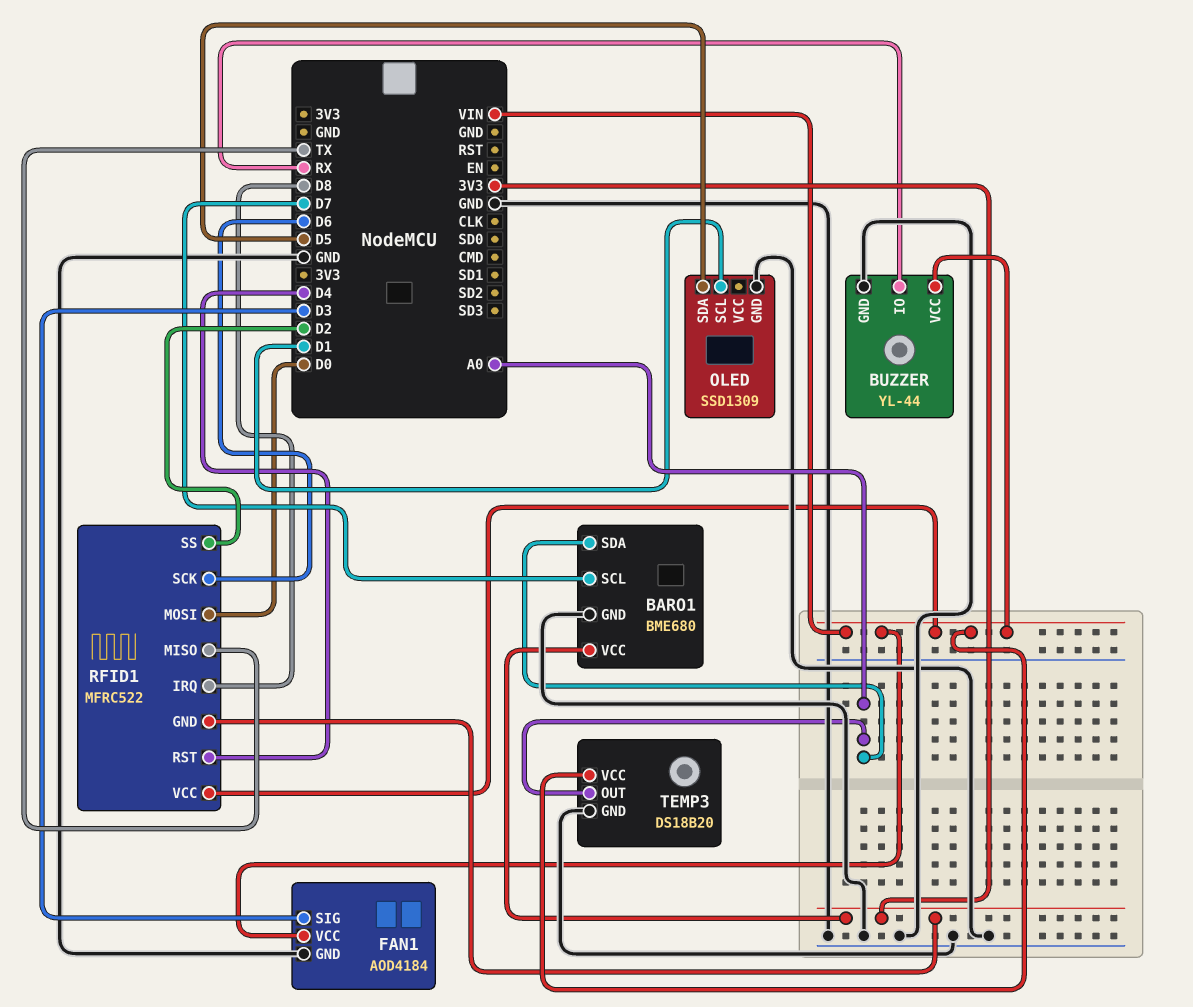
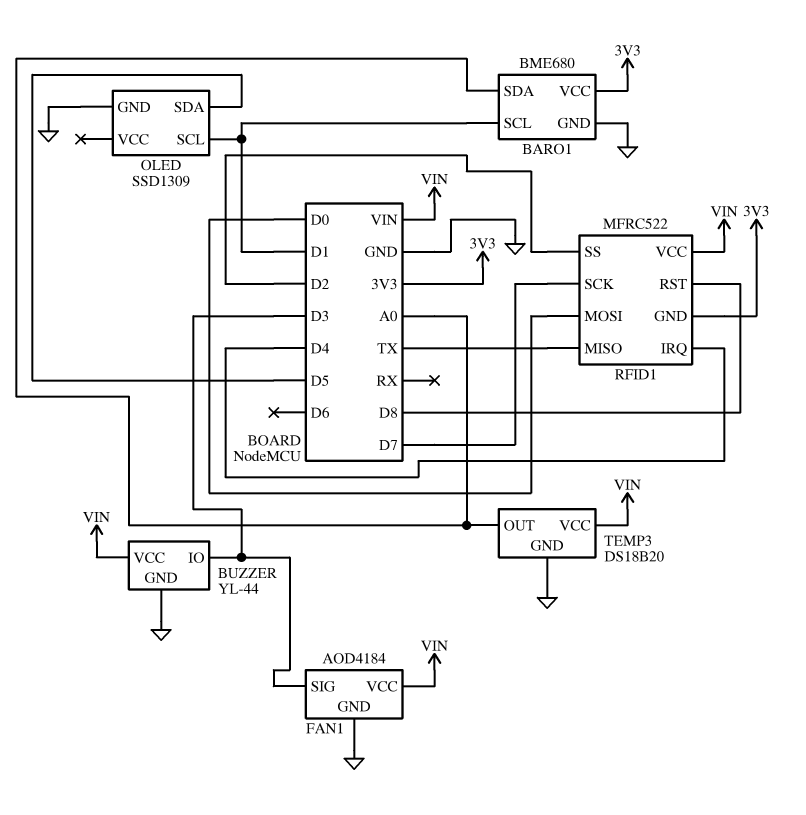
BARO1 pin SCL: D7 -> D1
BUZZER pin IO: RX -> D3
RFID1 pin IRQ: D8 -> D4
RFID1 pin RST: D4 -> D8
RFID1 pin SCK: D6 -> D7

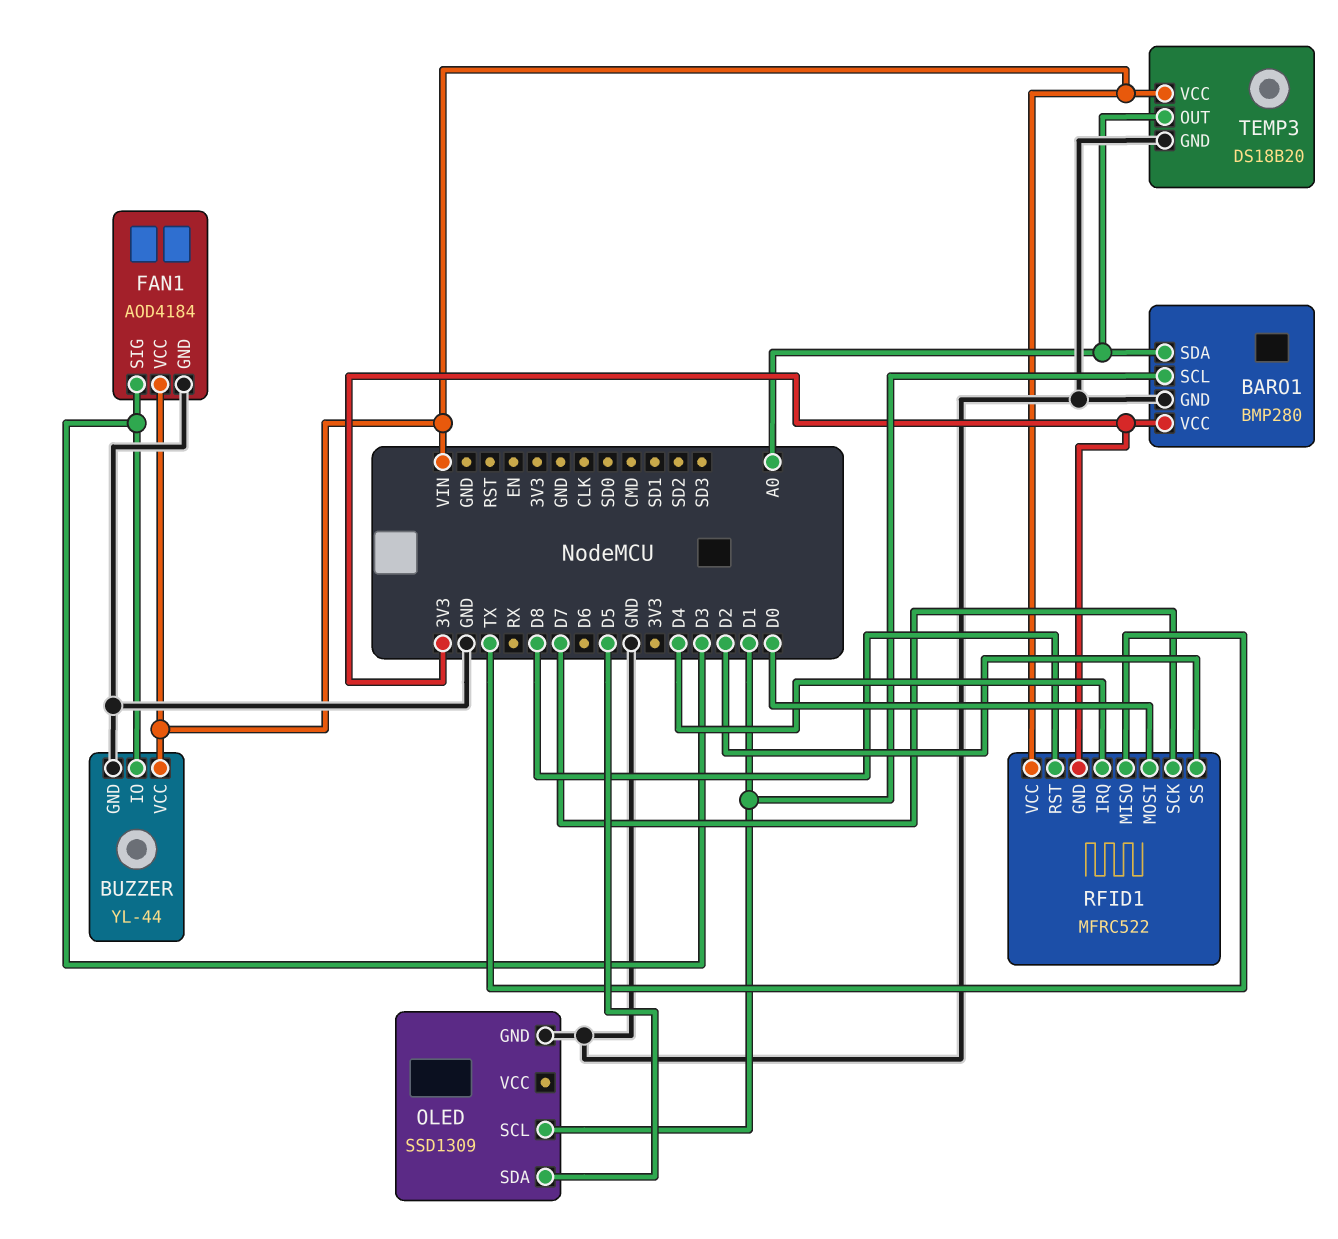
BARO1: BME680 -> BMP280

